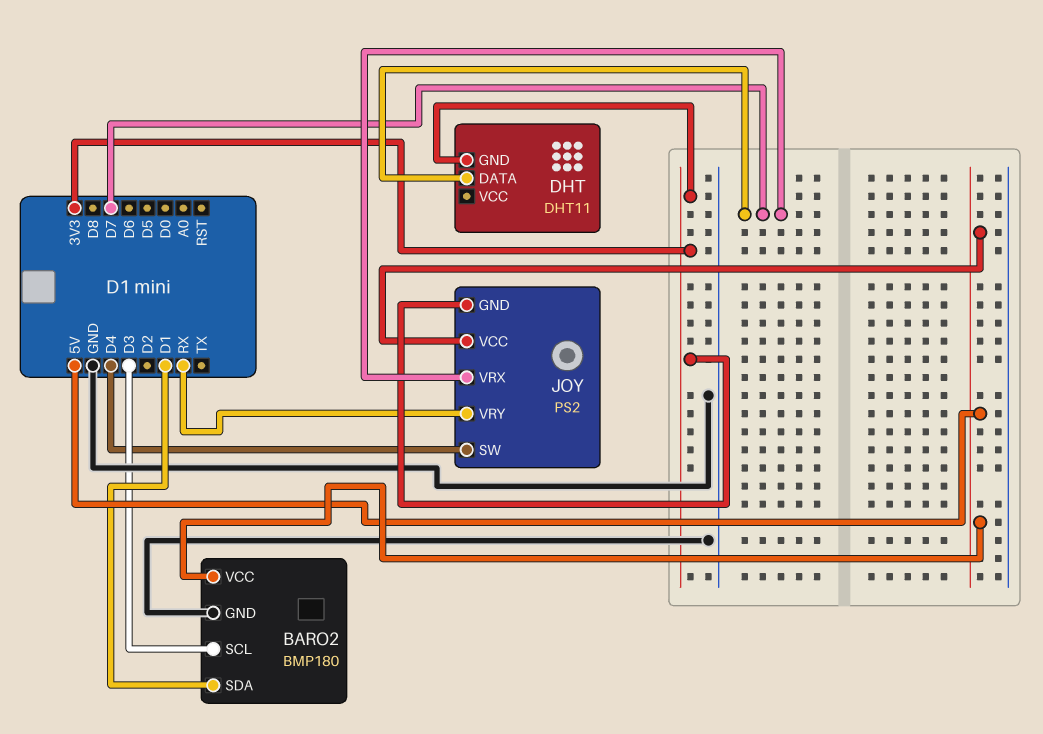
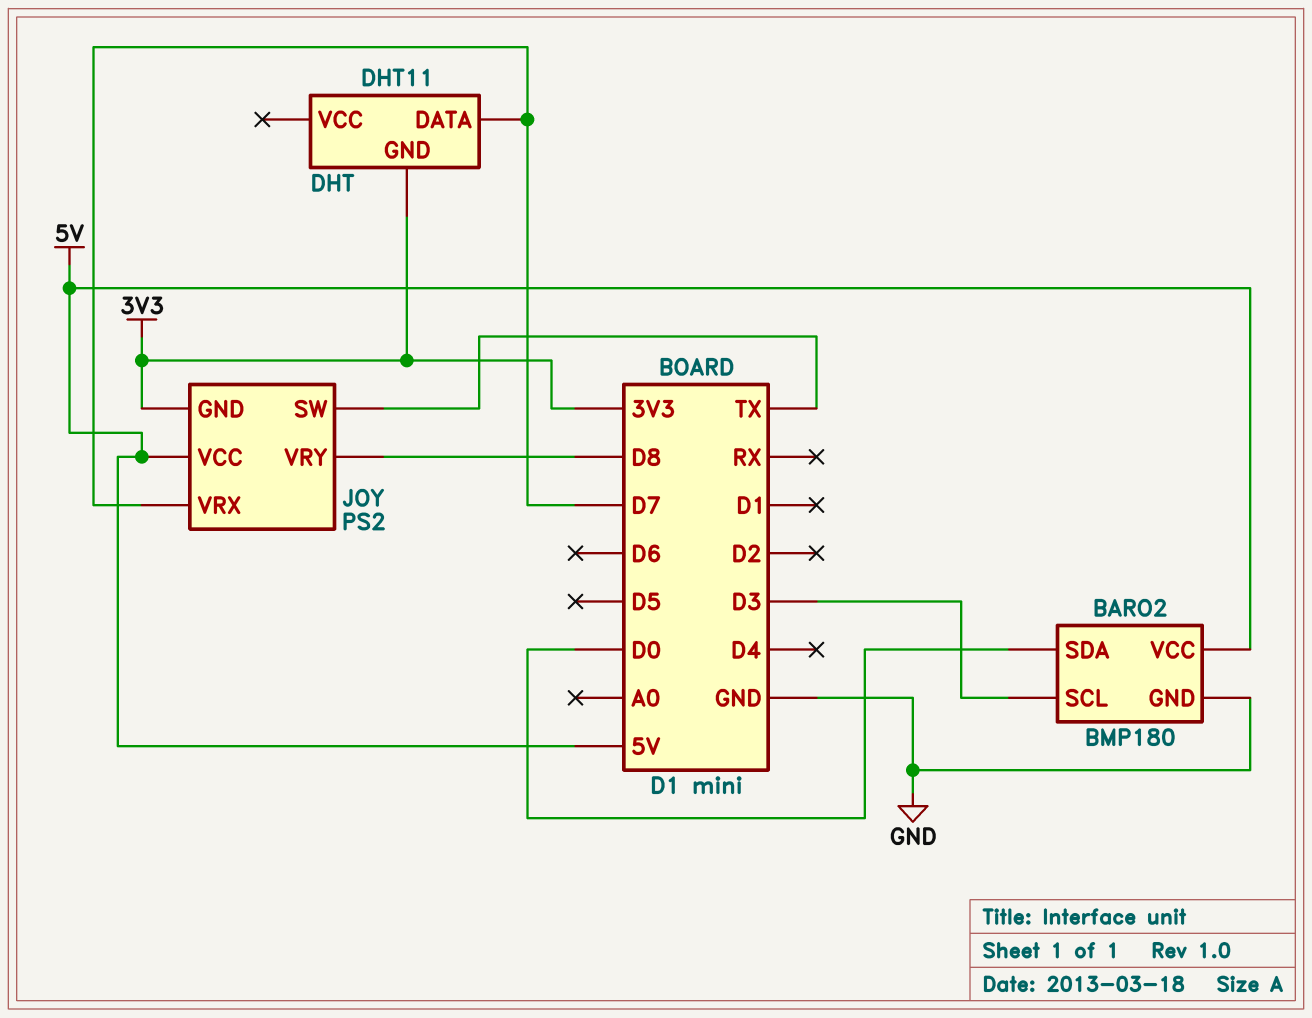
BARO2 pin SDA: D1 -> D0
JOY pin SW: D4 -> TX
JOY pin VRY: RX -> D8

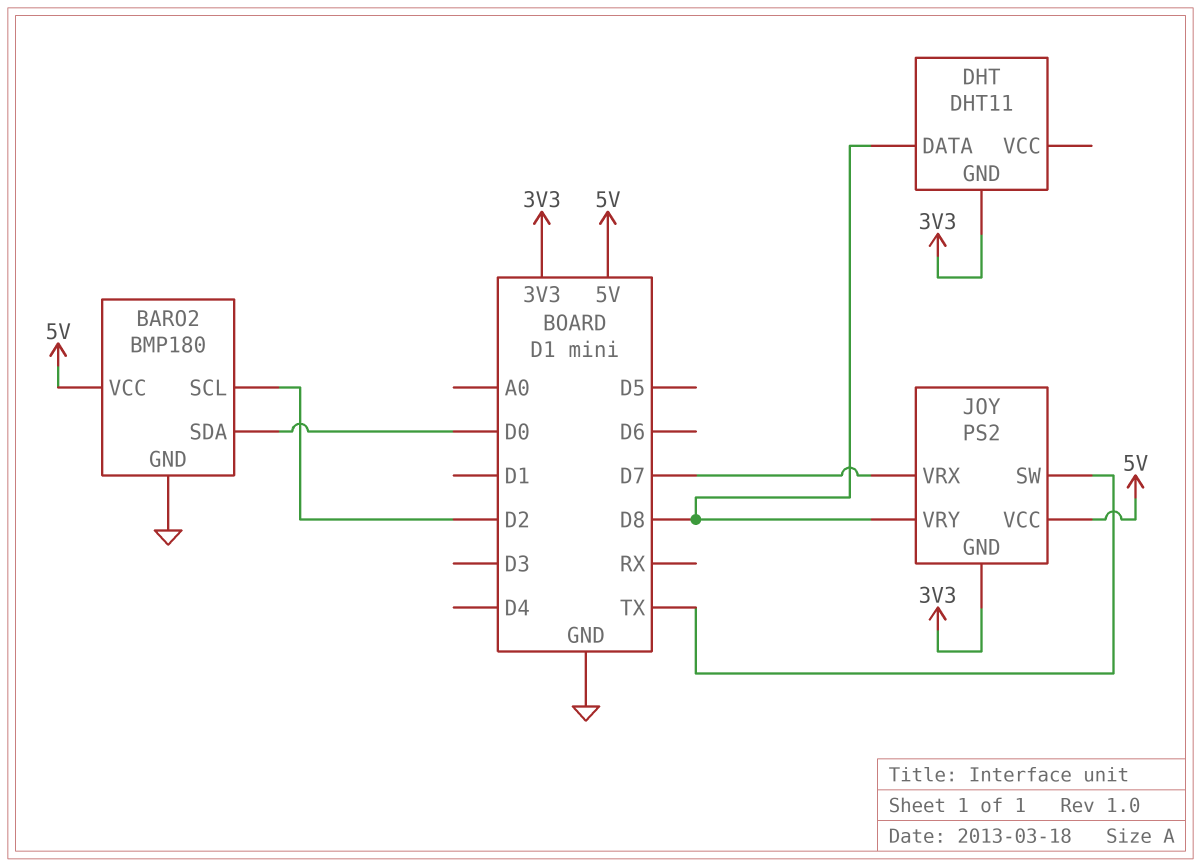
BARO2 pin SCL: D3 -> D2
DHT pin DATA: D7 -> D8

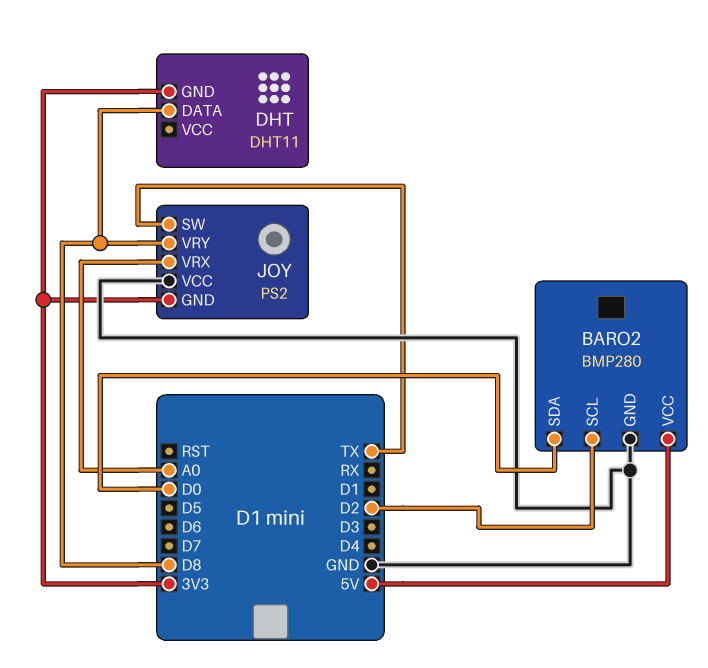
BARO2: BMP180 -> BMP280
JOY pin VCC: 5V -> GND
JOY pin VRX: D7 -> A0

